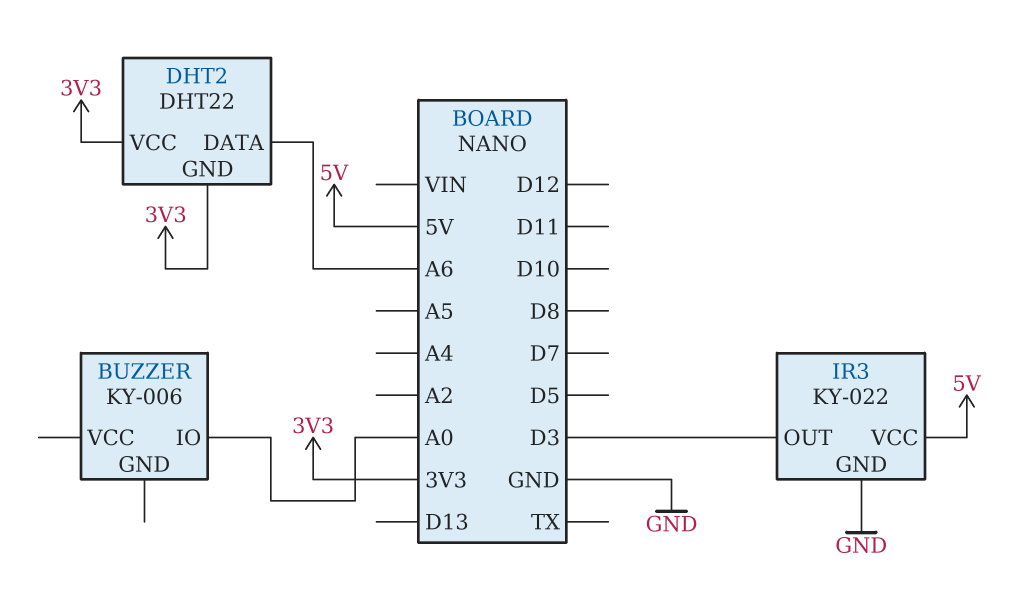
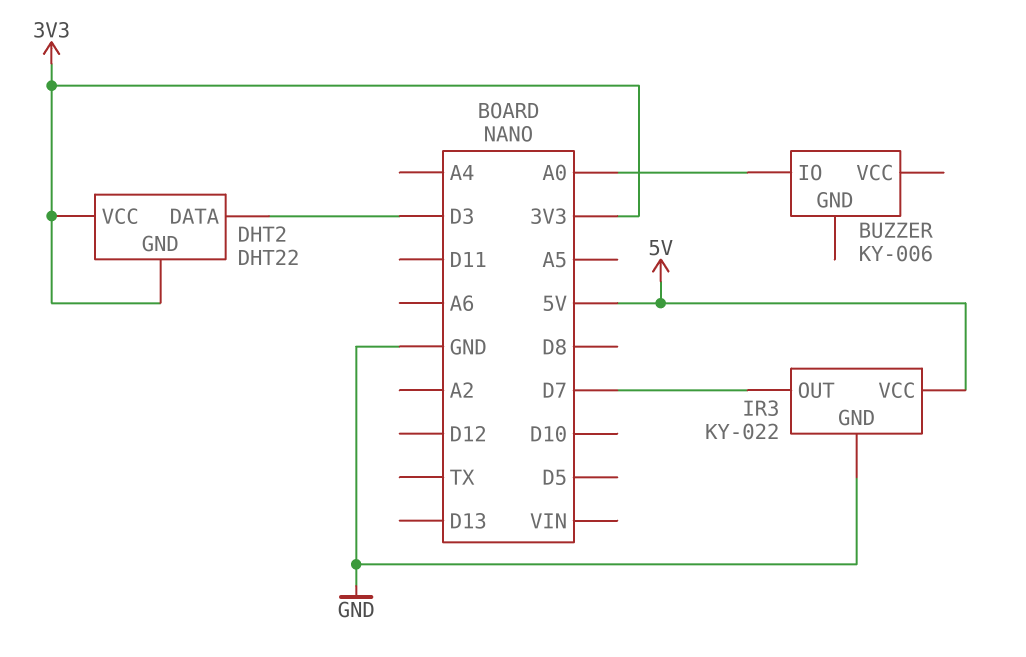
DHT2 pin DATA: A6 -> D3
IR3 pin OUT: D3 -> D7

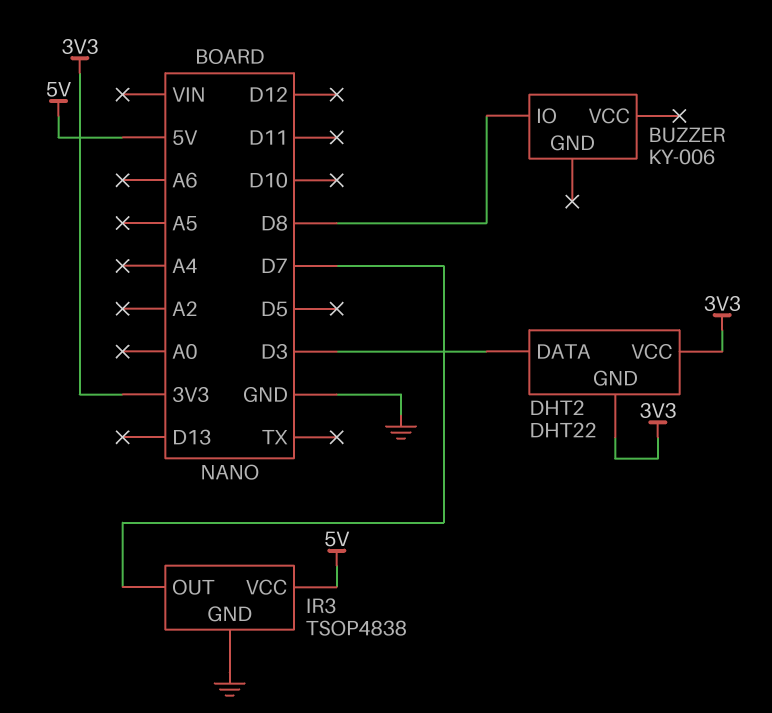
BUZZER pin IO: A0 -> D8
IR3: KY-022 -> TSOP4838

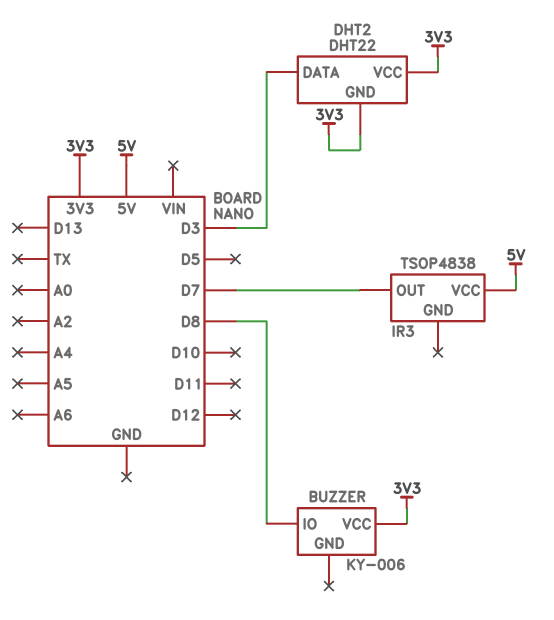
BUZZER pin VCC: none -> 3V3
IR3 pin GND: GND -> none

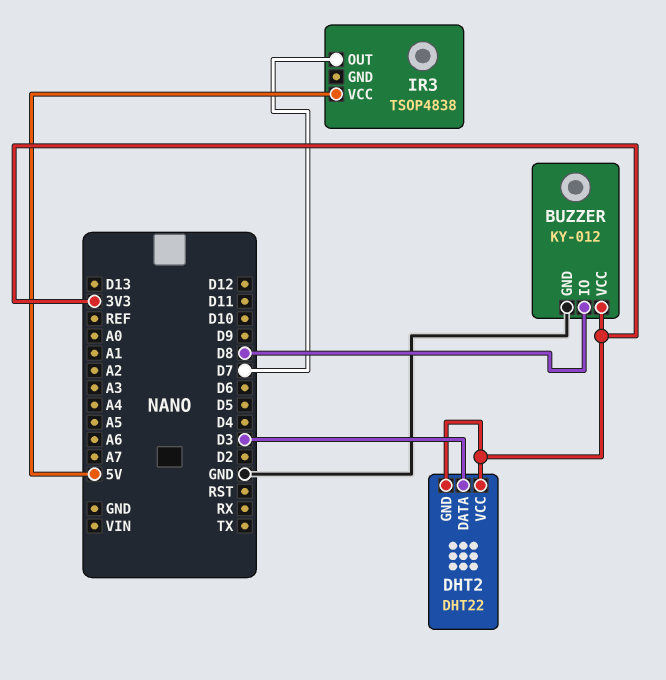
BUZZER: KY-006 -> KY-012
BUZZER pin GND: none -> GND

